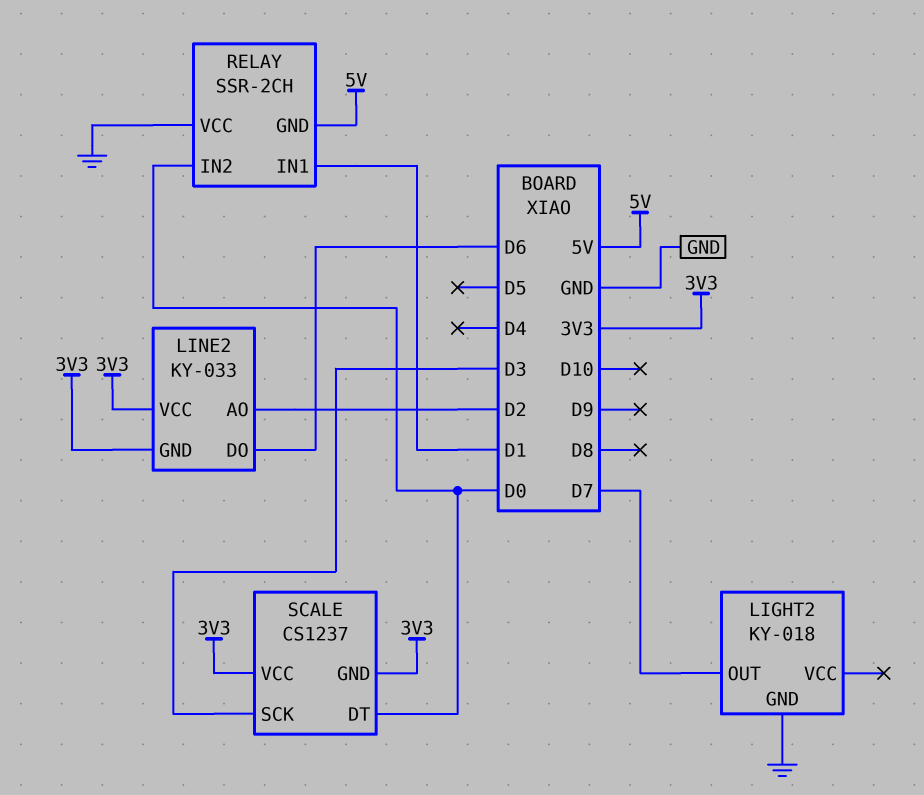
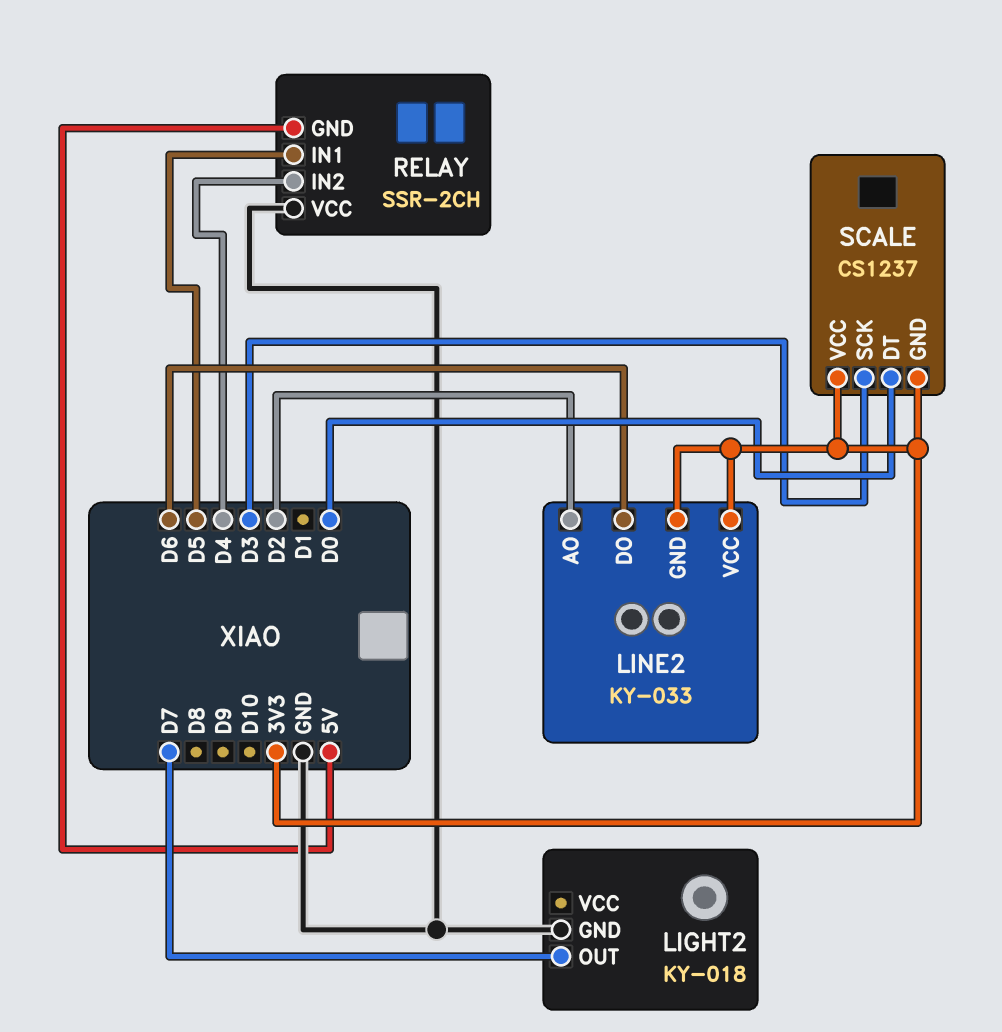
RELAY pin IN1: D1 -> D5
RELAY pin IN2: D0 -> D4

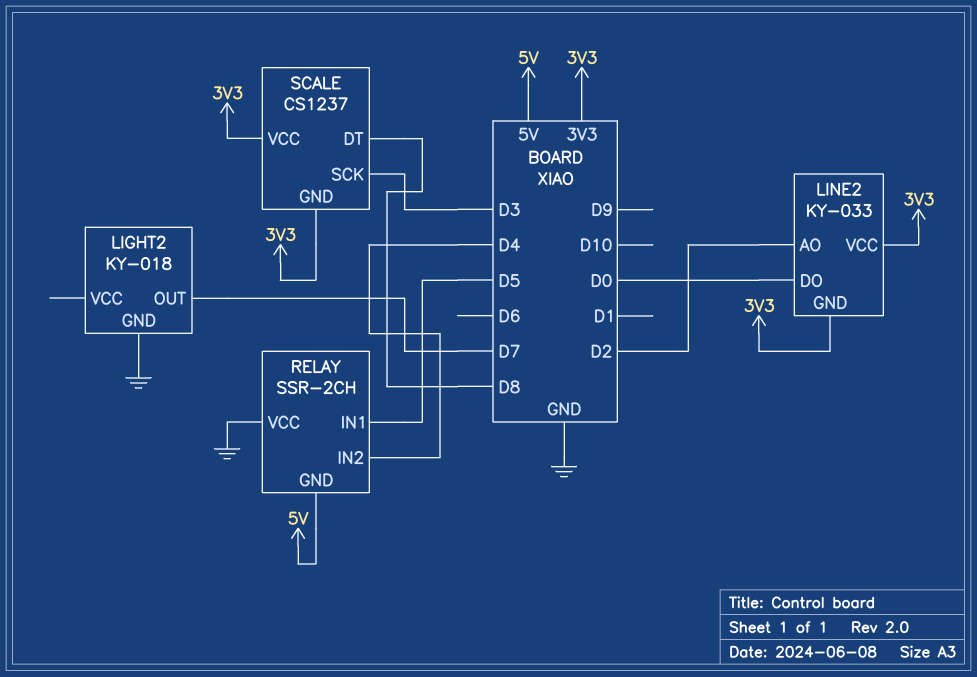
LINE2 pin DO: D6 -> D0
SCALE pin DT: D0 -> D8

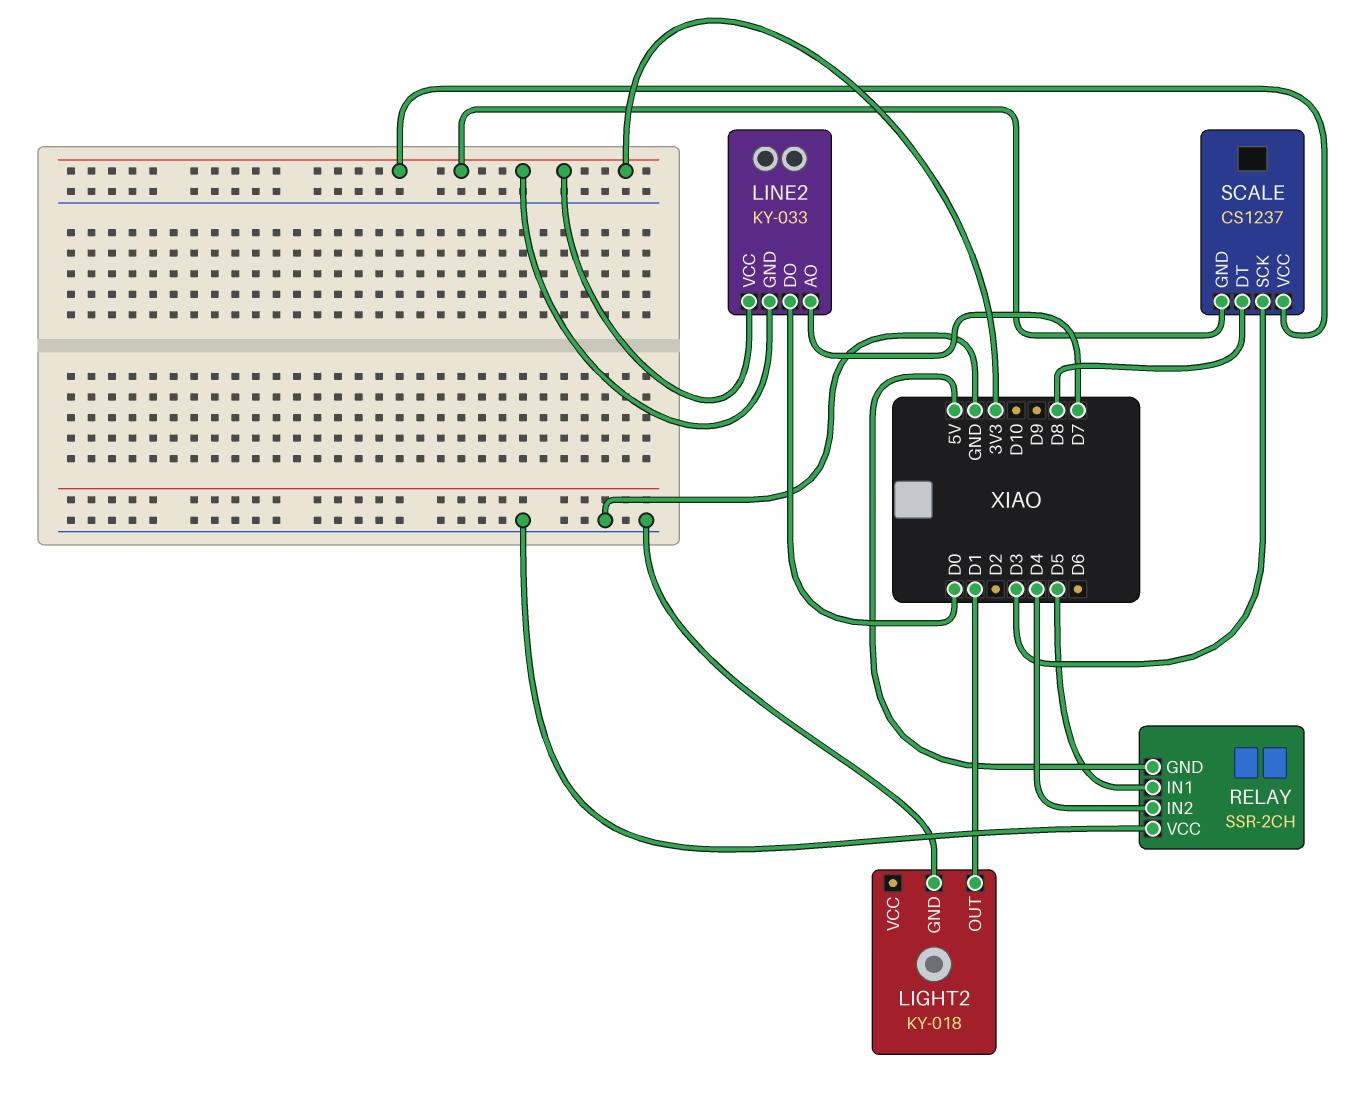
LIGHT2 pin OUT: D7 -> D1
LINE2 pin AO: D2 -> D7

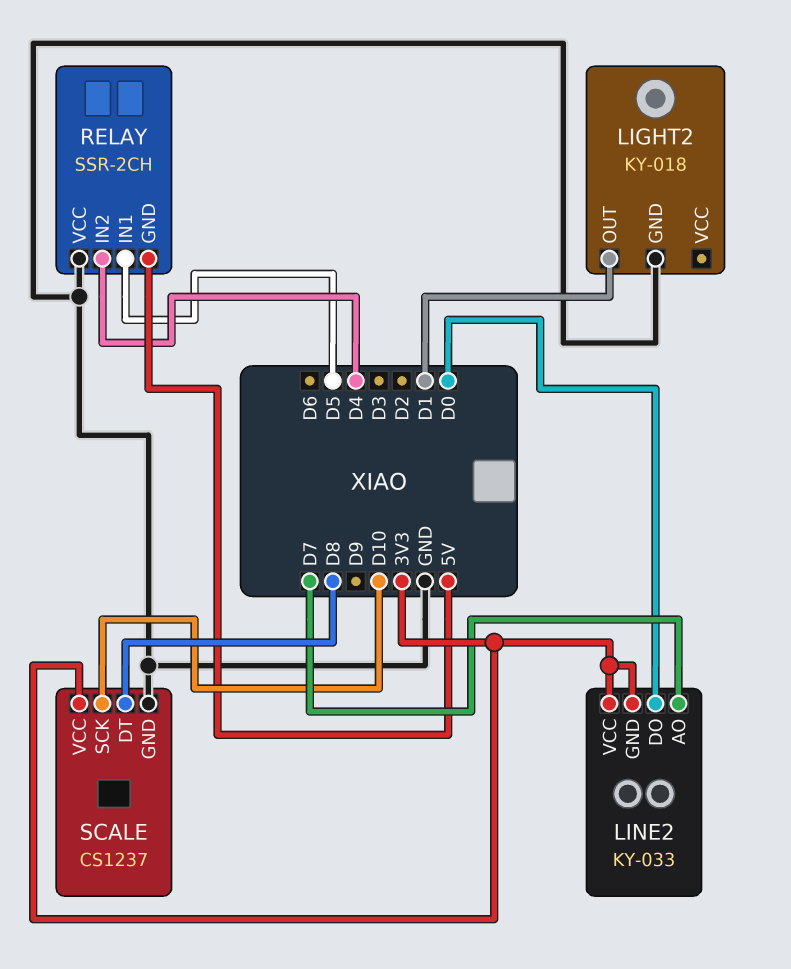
SCALE pin GND: 3V3 -> GND
SCALE pin SCK: D3 -> D10

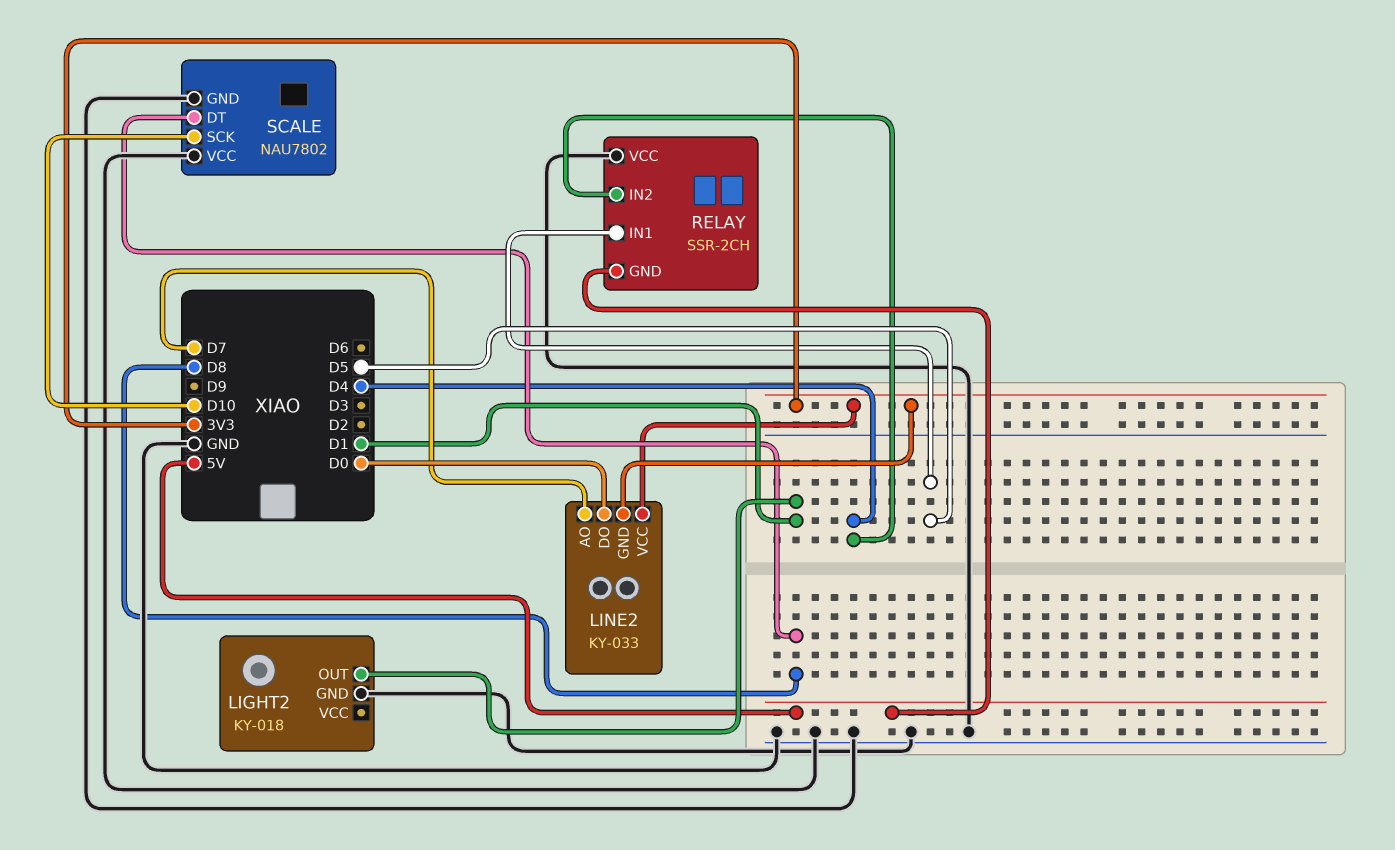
SCALE: CS1237 -> NAU7802
SCALE pin VCC: 3V3 -> GND

